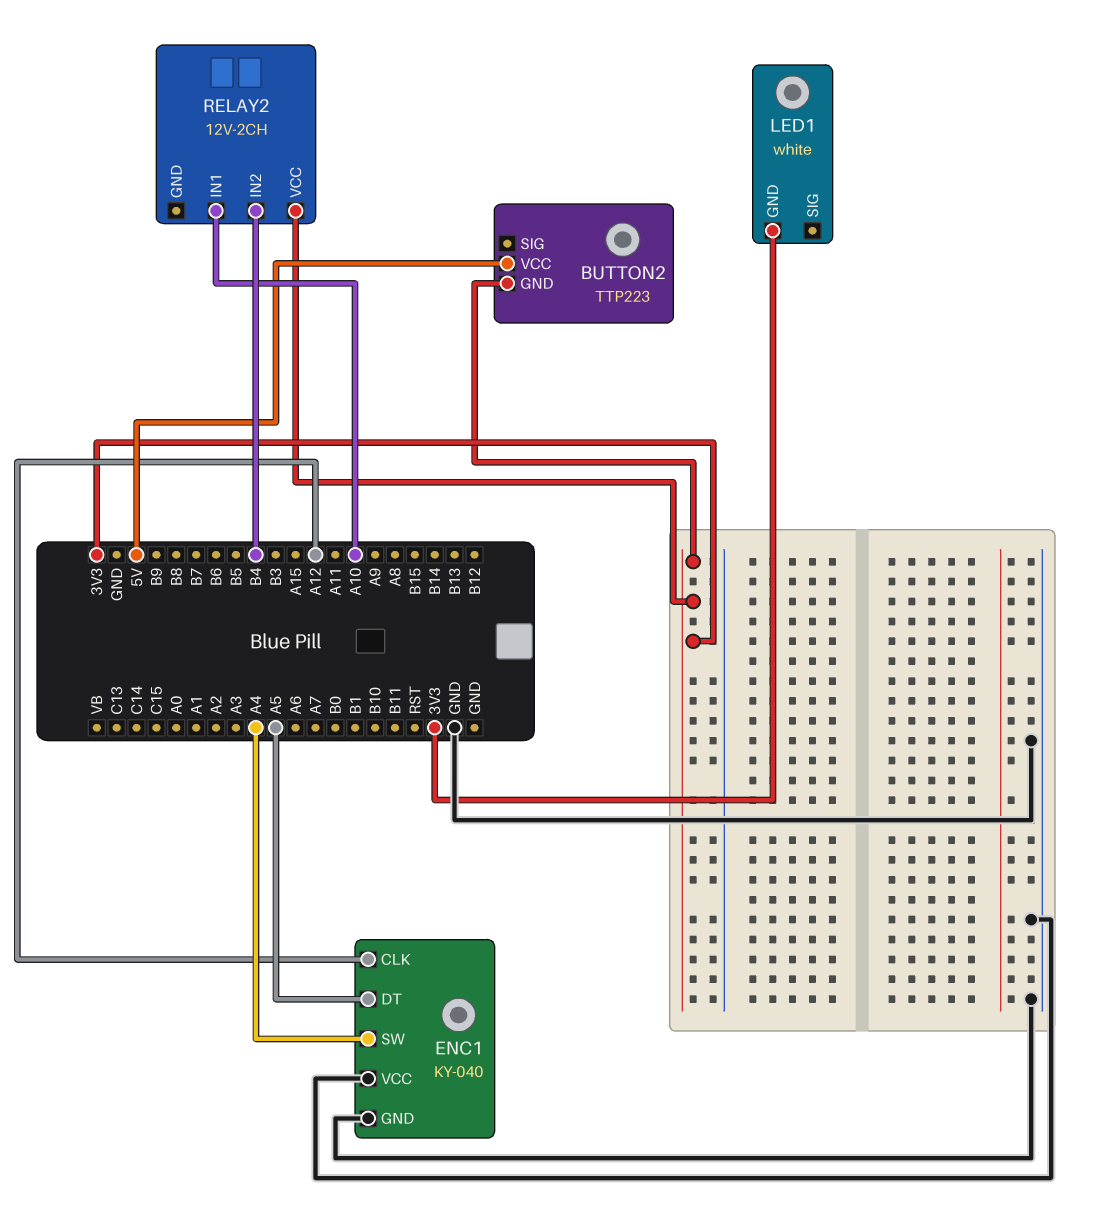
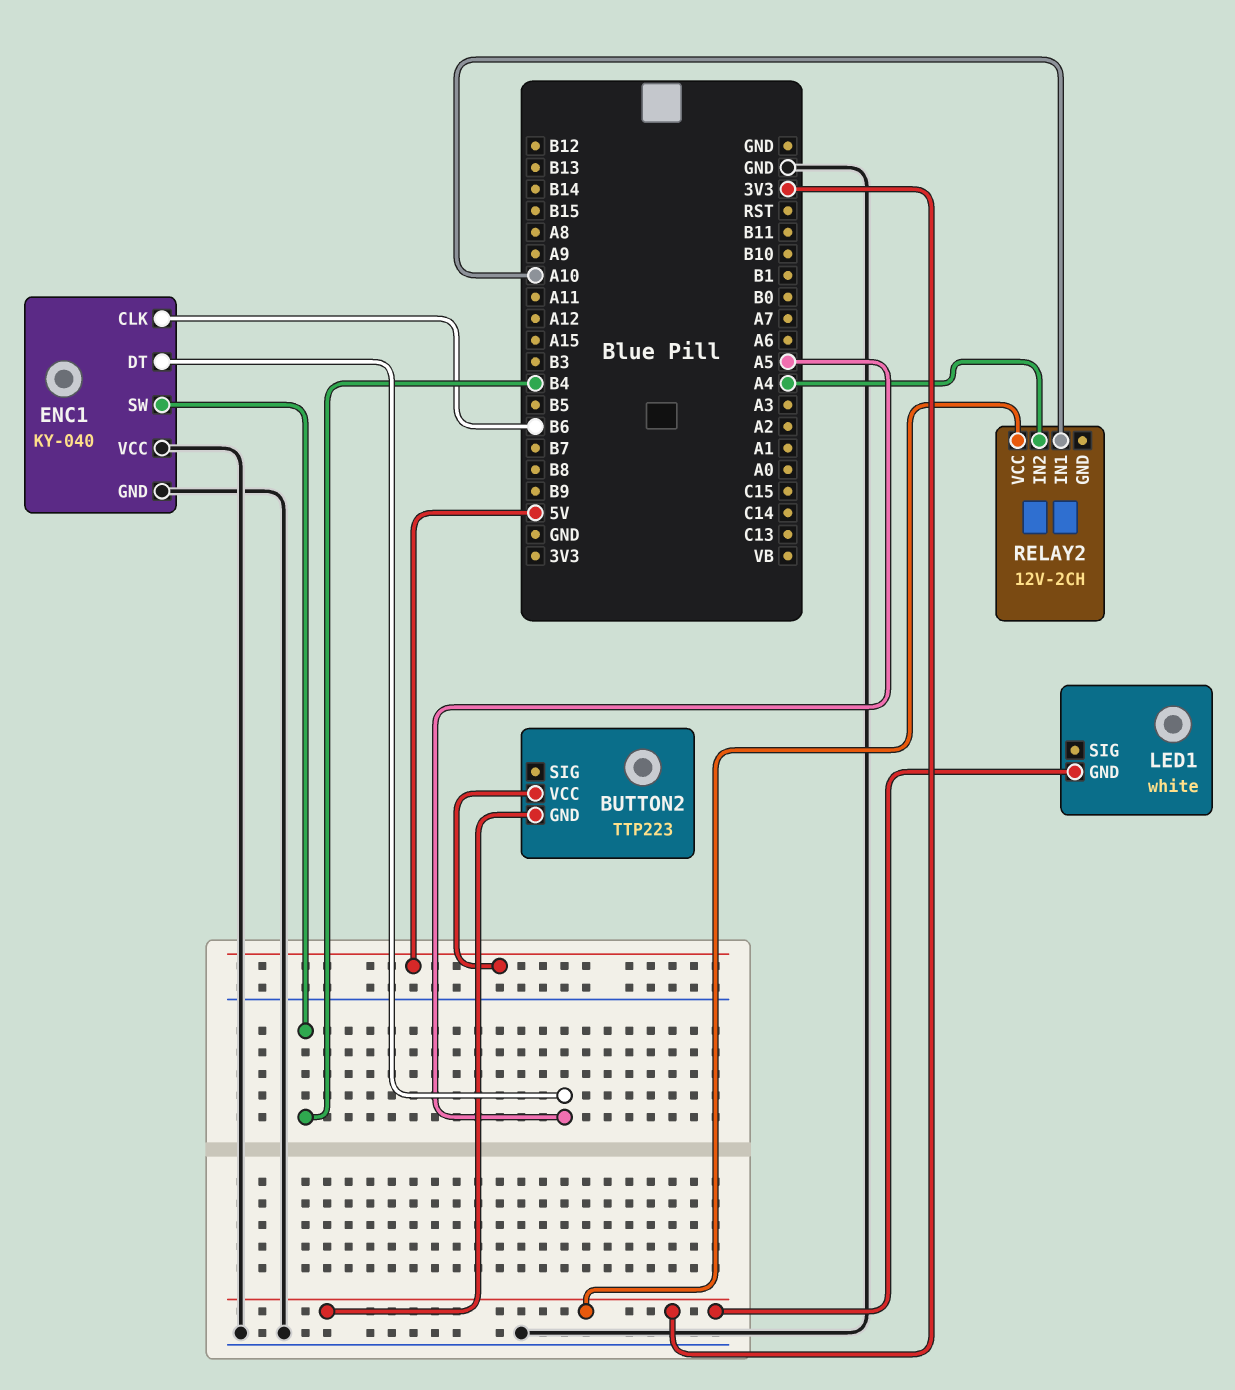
ENC1 pin CLK: A12 -> B6
ENC1 pin SW: A4 -> B4
RELAY2 pin IN2: B4 -> A4

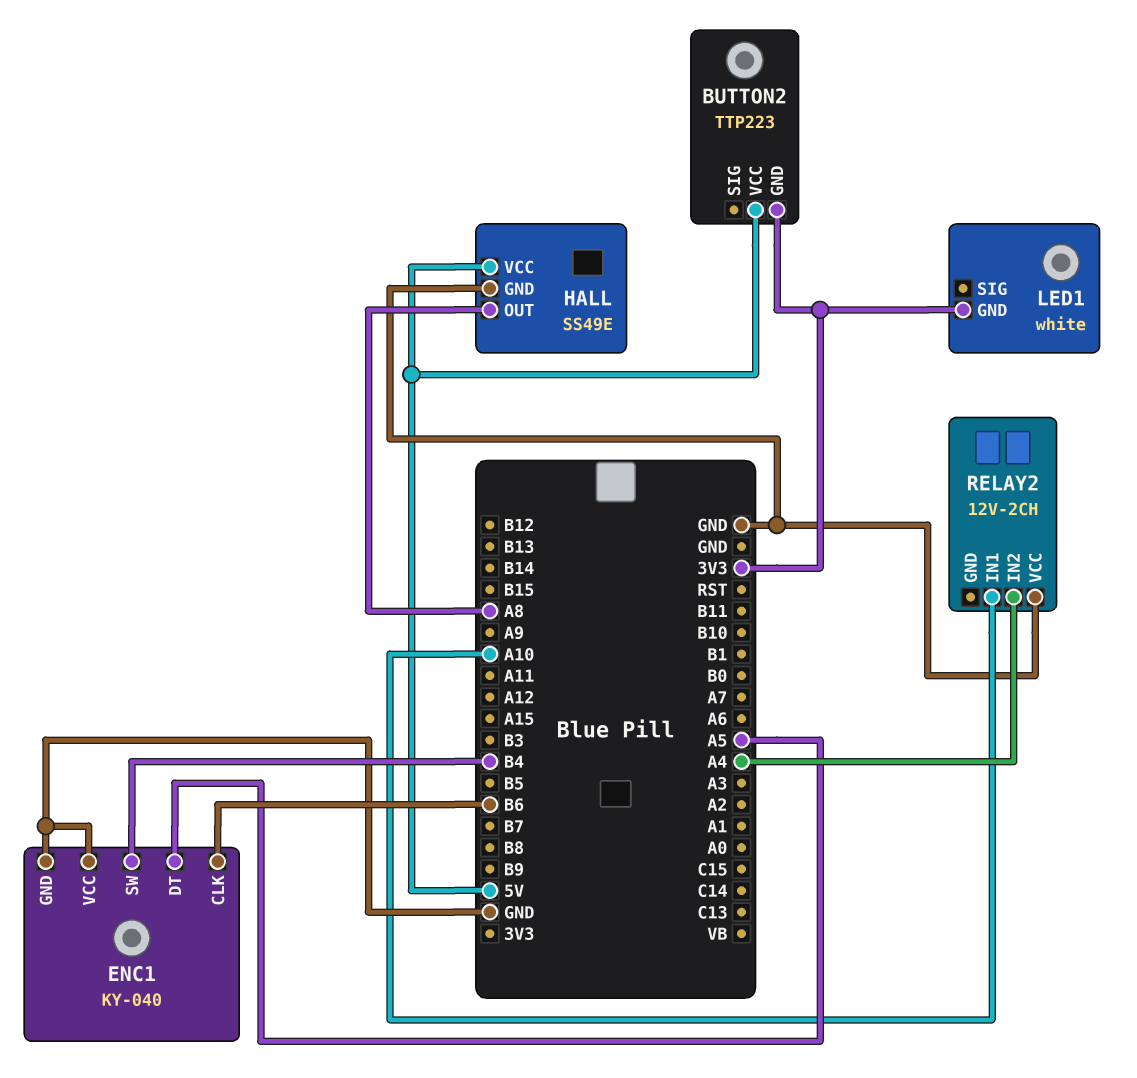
HALL: none -> SS49E
HALL pin GND: none -> GND
HALL pin OUT: none -> A8
HALL pin VCC: none -> 5V
RELAY2 pin VCC: 3V3 -> GND

